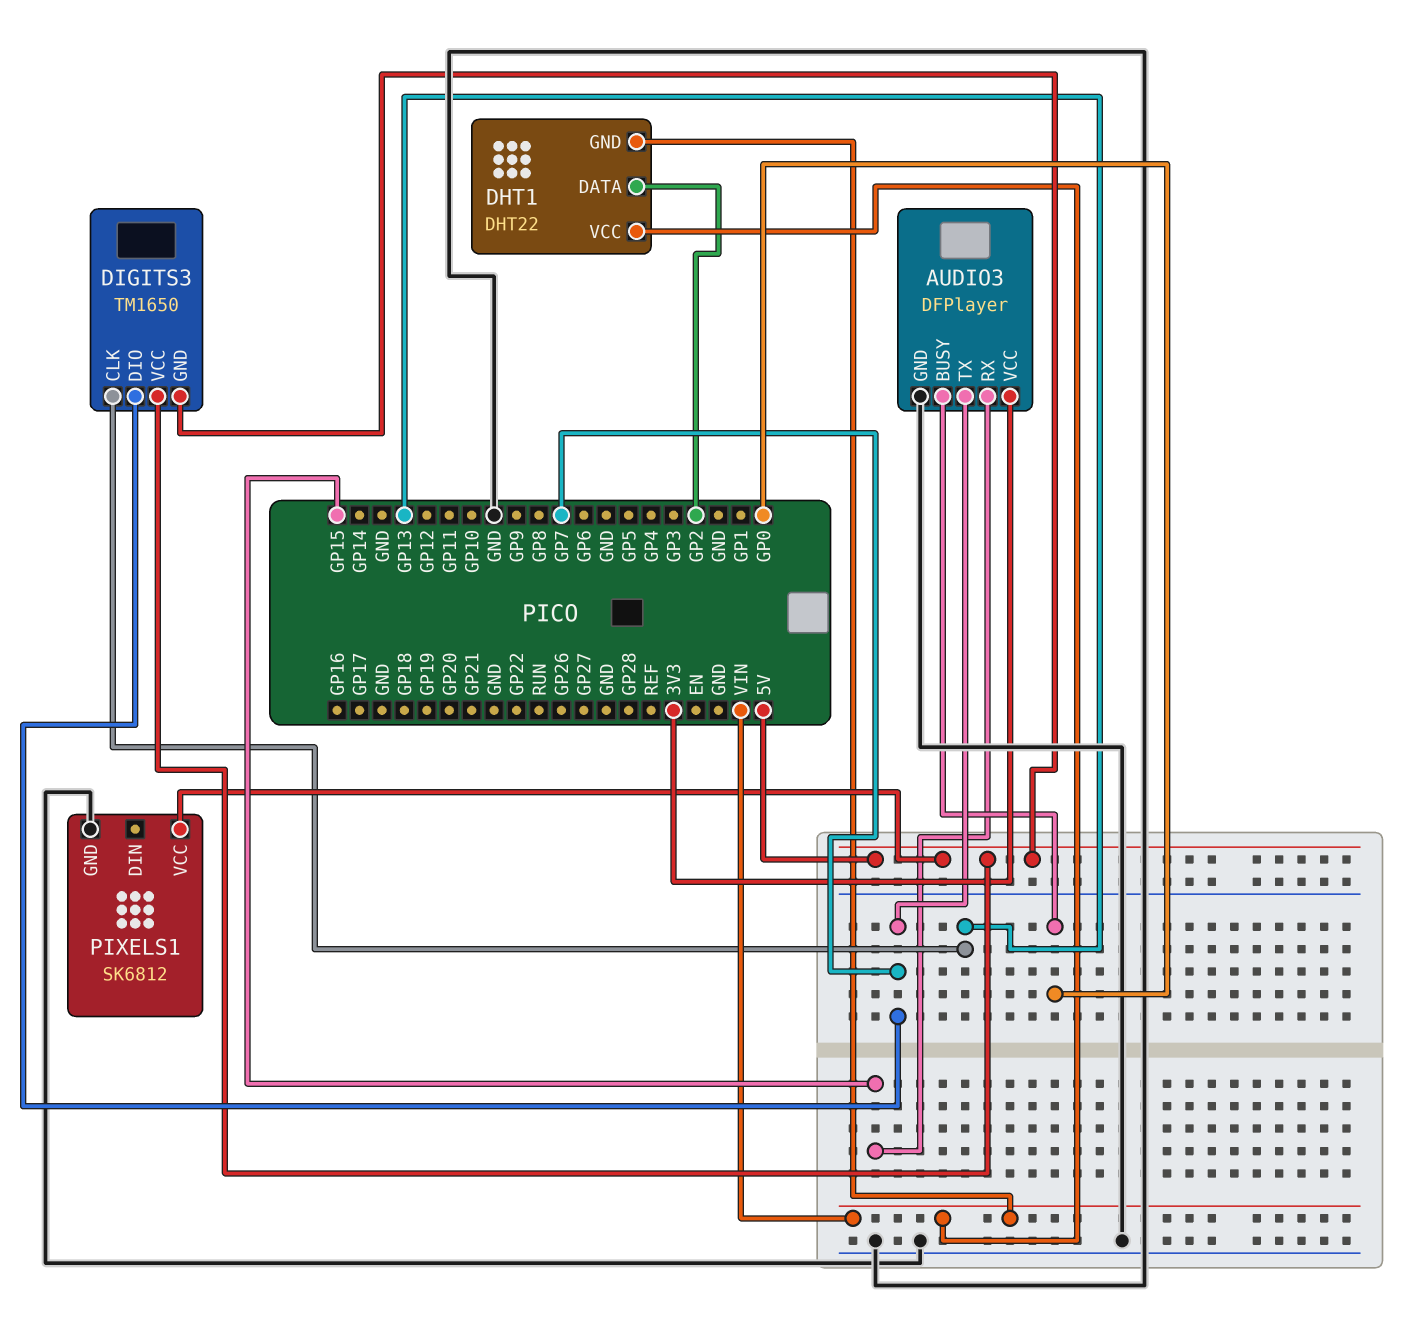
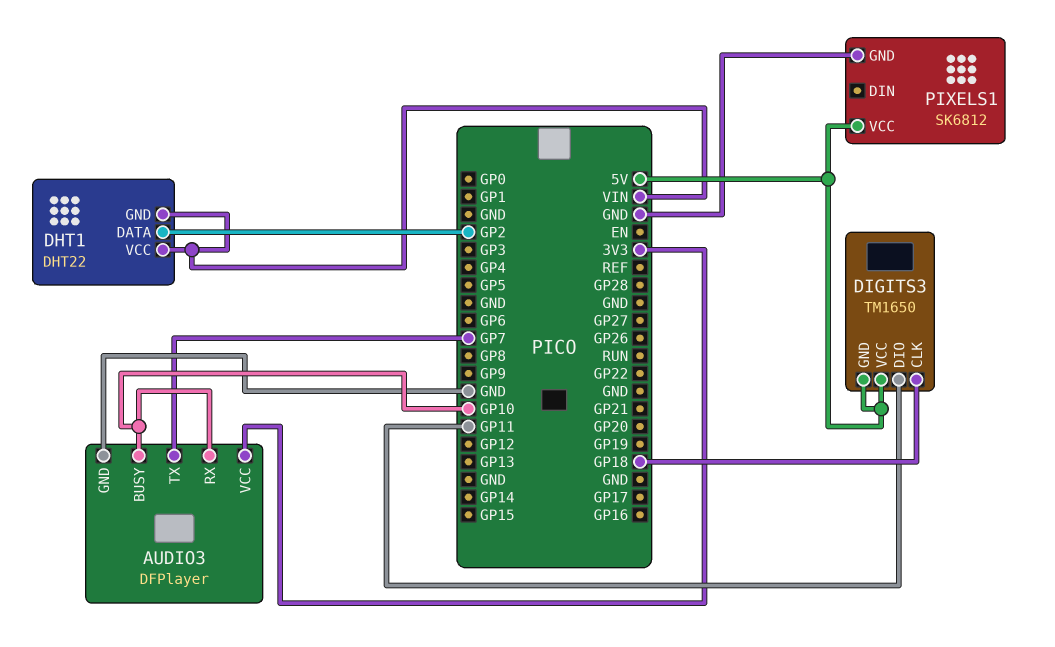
AUDIO3 pin BUSY: GP0 -> GP10
AUDIO3 pin RX: GP15 -> GP10
DIGITS3 pin CLK: GP13 -> GP18
DIGITS3 pin DIO: GP7 -> GP11

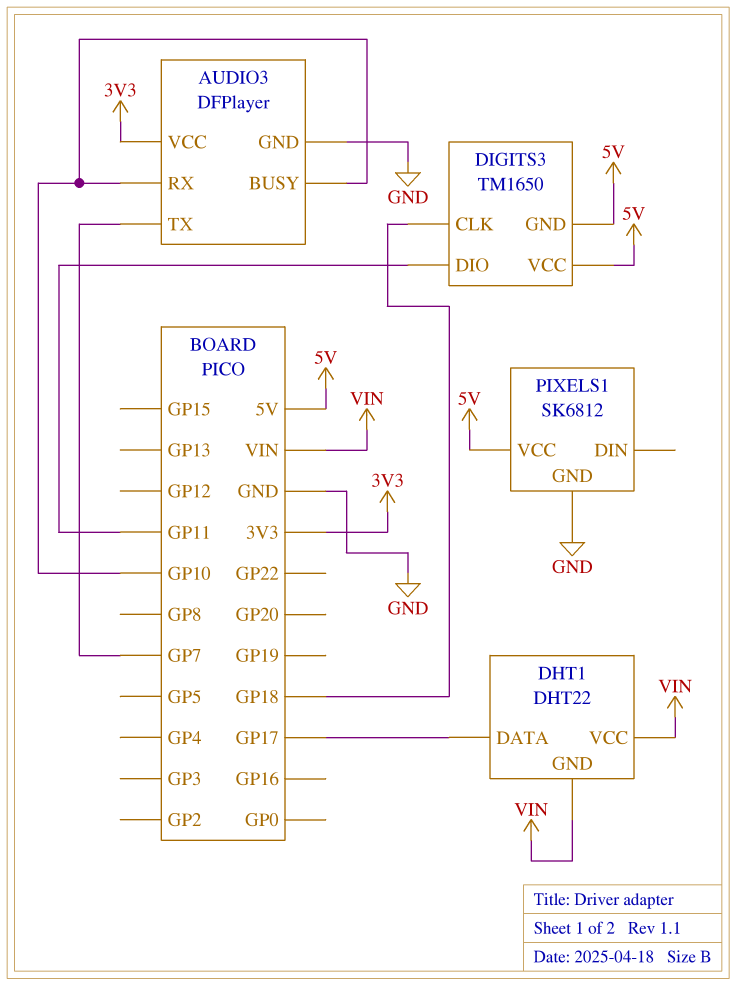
DHT1 pin DATA: GP2 -> GP17

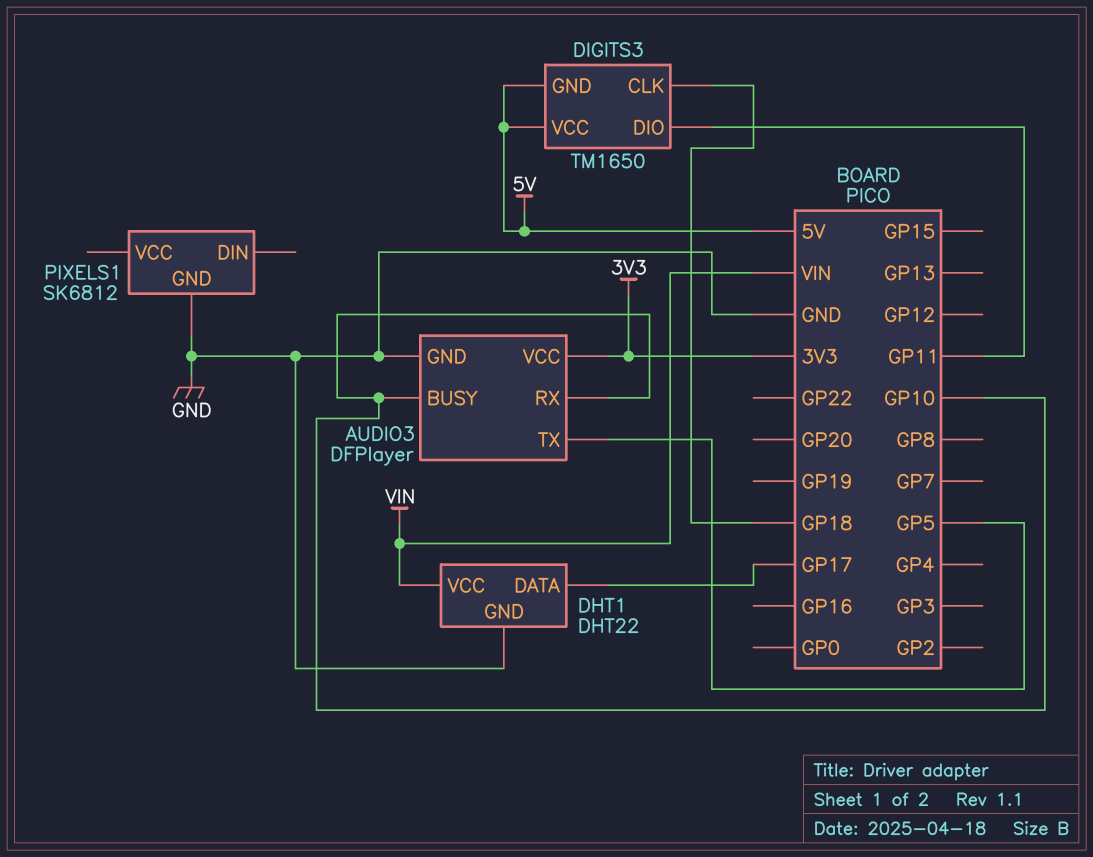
AUDIO3 pin TX: GP7 -> GP5
DHT1 pin GND: VIN -> GND
PIXELS1 pin VCC: 5V -> none

